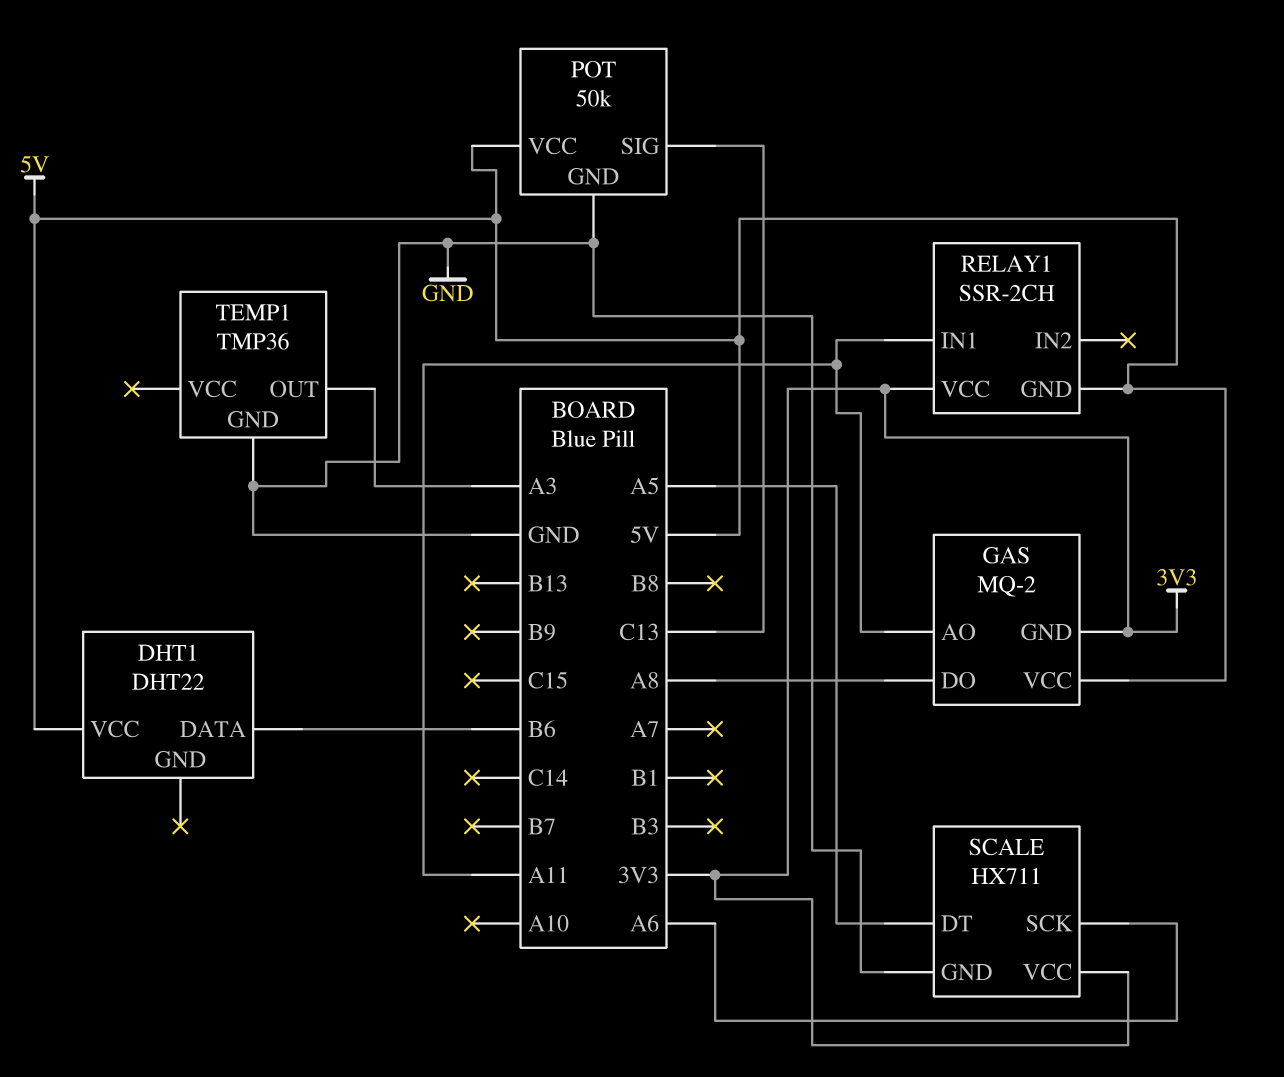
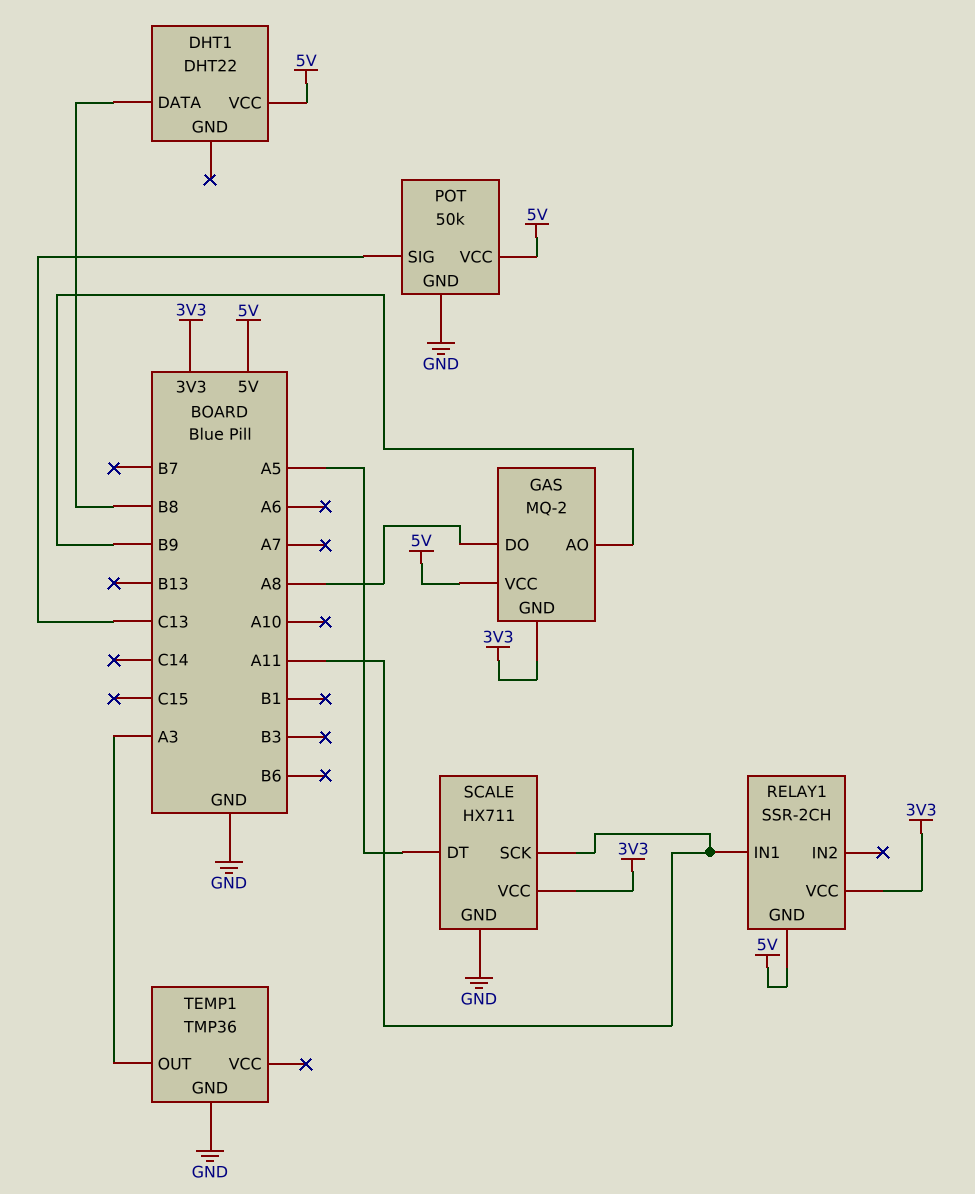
DHT1 pin DATA: B6 -> B8
GAS pin AO: A11 -> B9
SCALE pin SCK: A6 -> A11

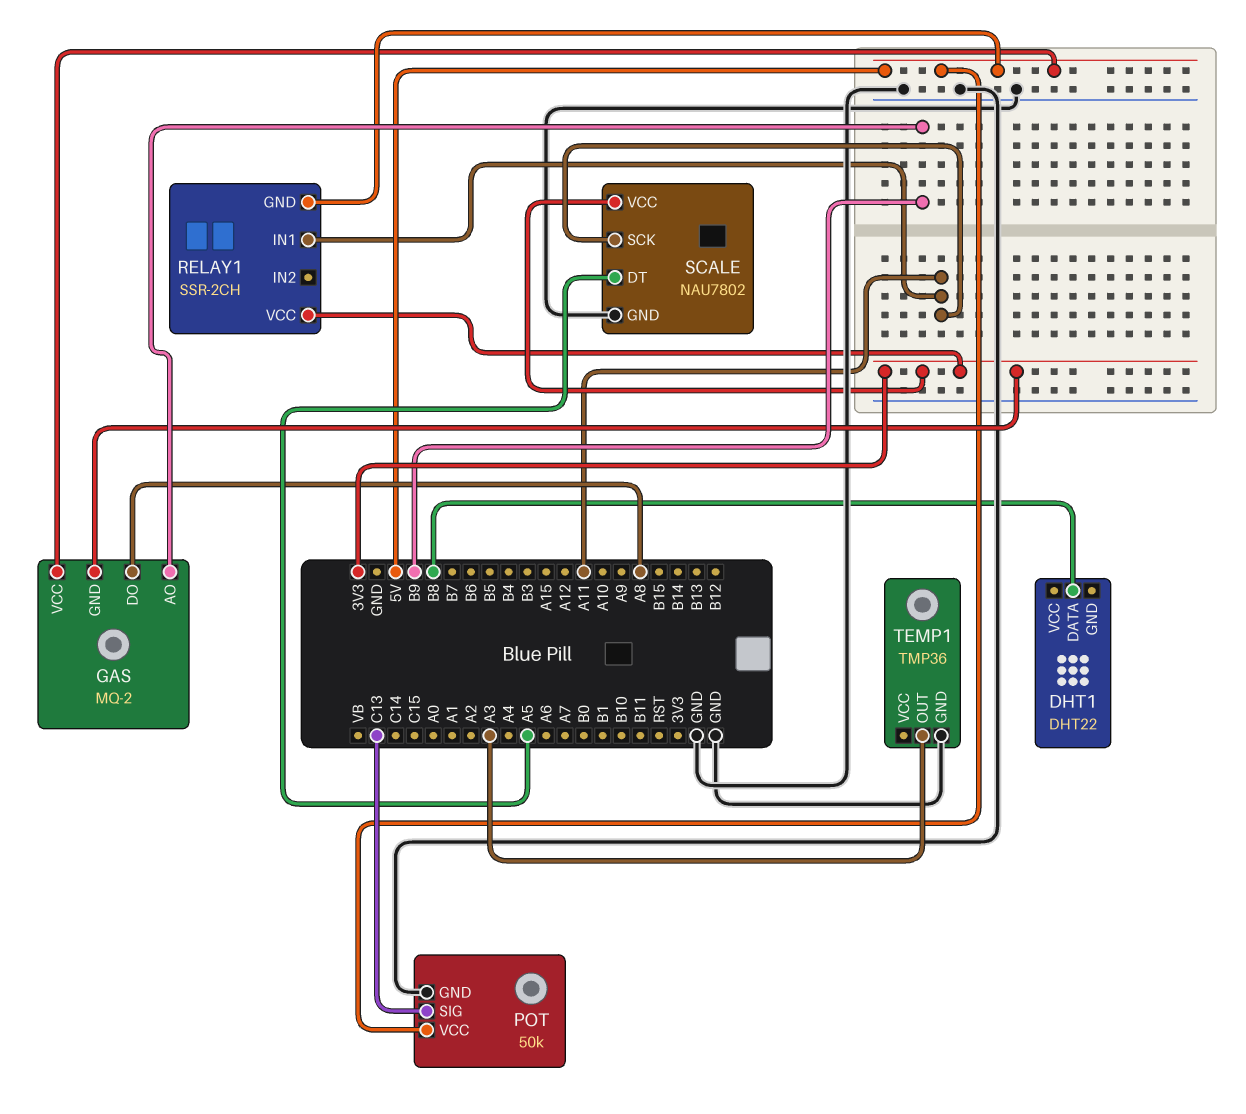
DHT1 pin VCC: 5V -> none
SCALE: HX711 -> NAU7802

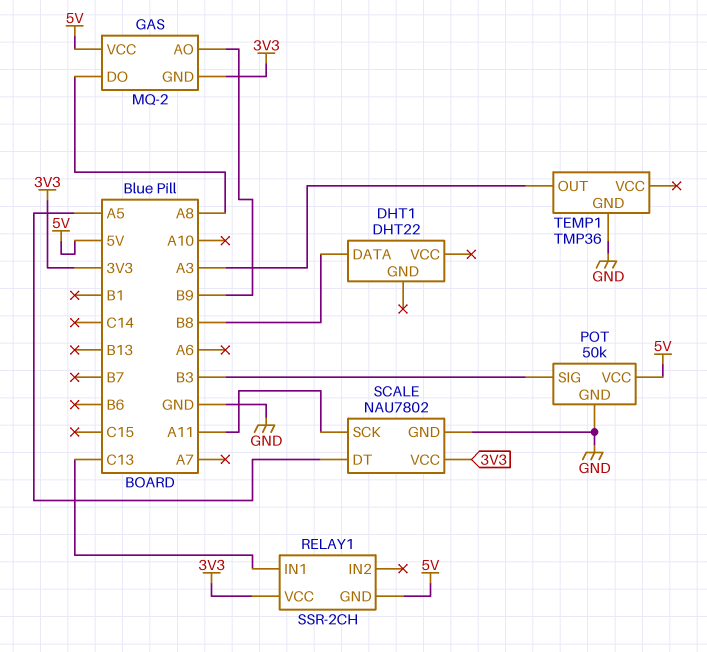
POT pin SIG: C13 -> B3
RELAY1 pin IN1: A11 -> C13

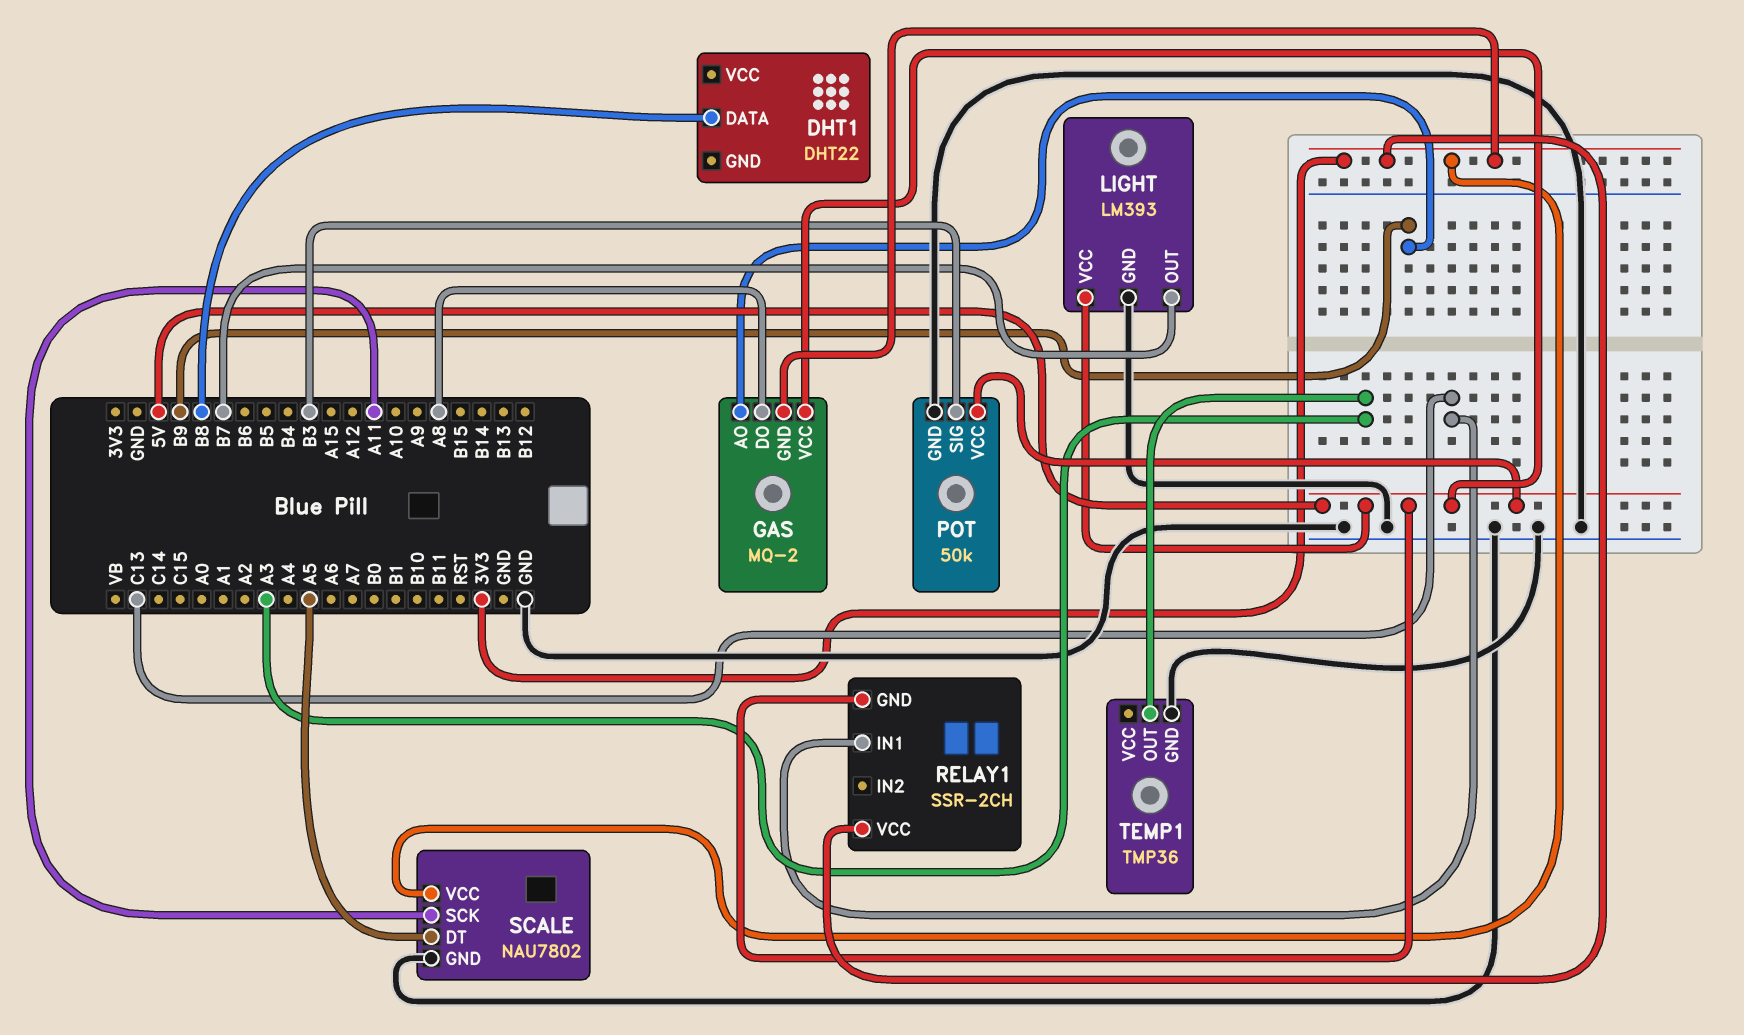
LIGHT: none -> LM393
LIGHT pin GND: none -> GND
LIGHT pin OUT: none -> B7
LIGHT pin VCC: none -> 5V

